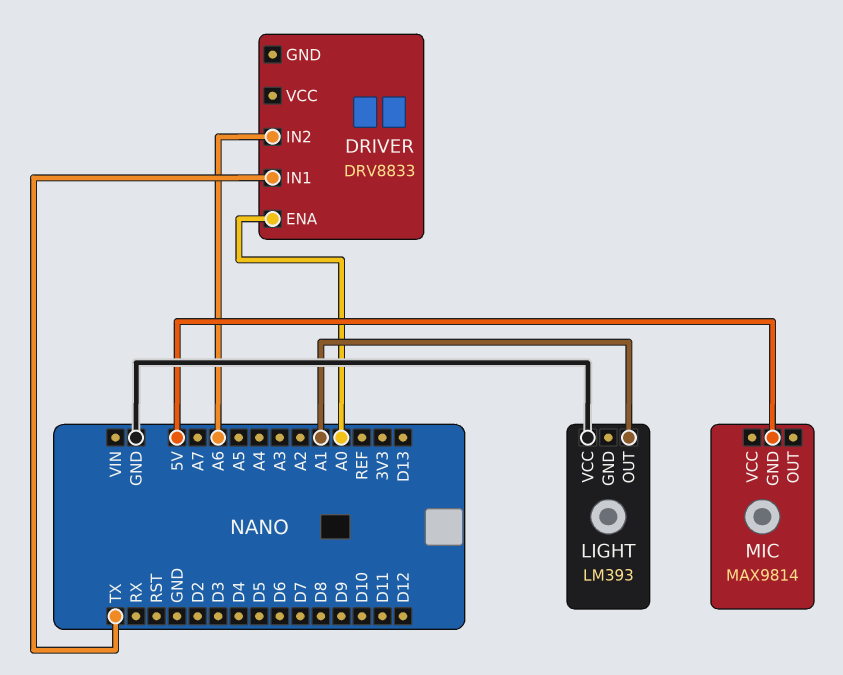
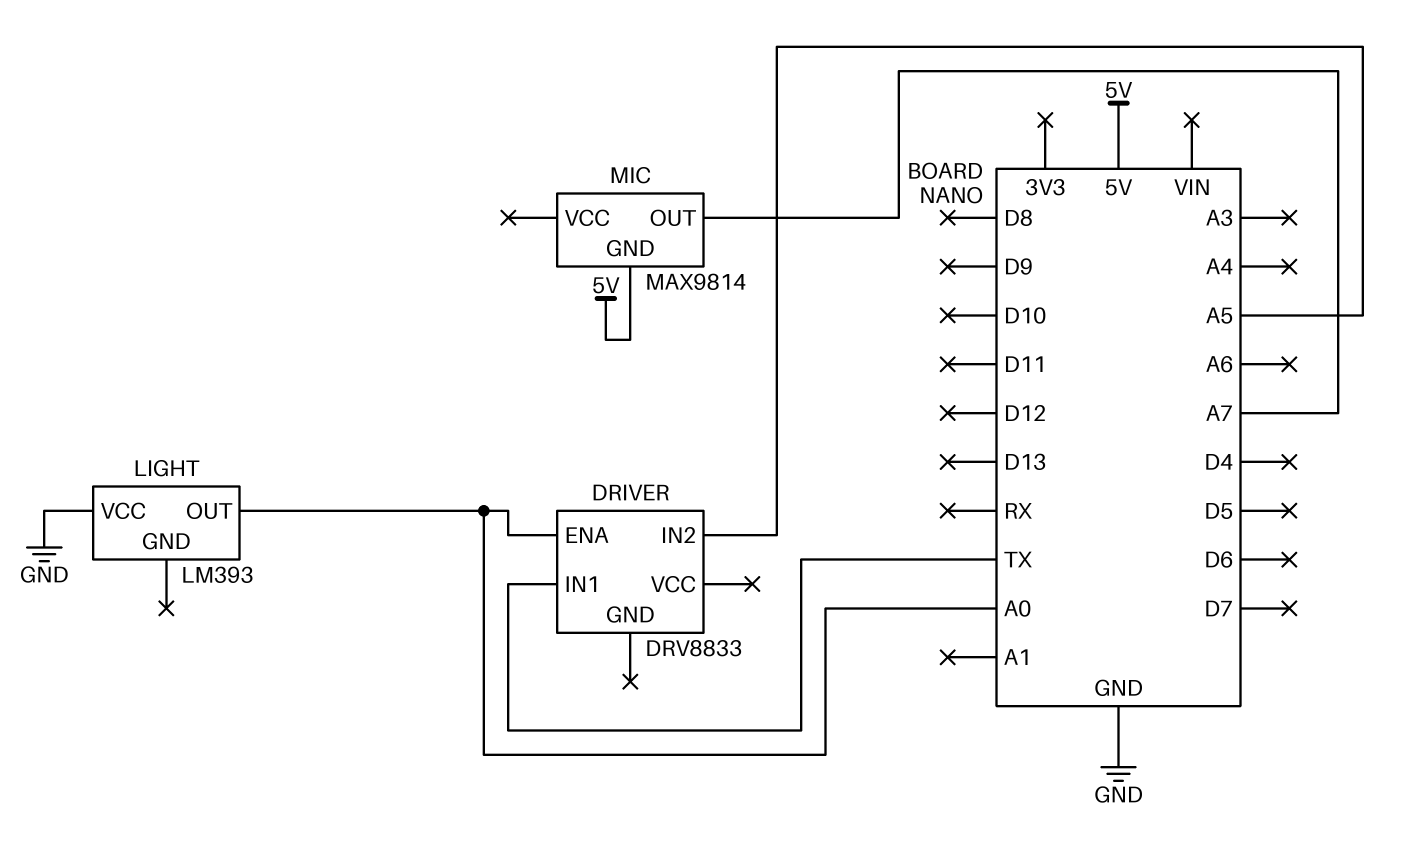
DRIVER pin IN2: A6 -> A5
LIGHT pin OUT: A1 -> A0
MIC pin OUT: none -> A7

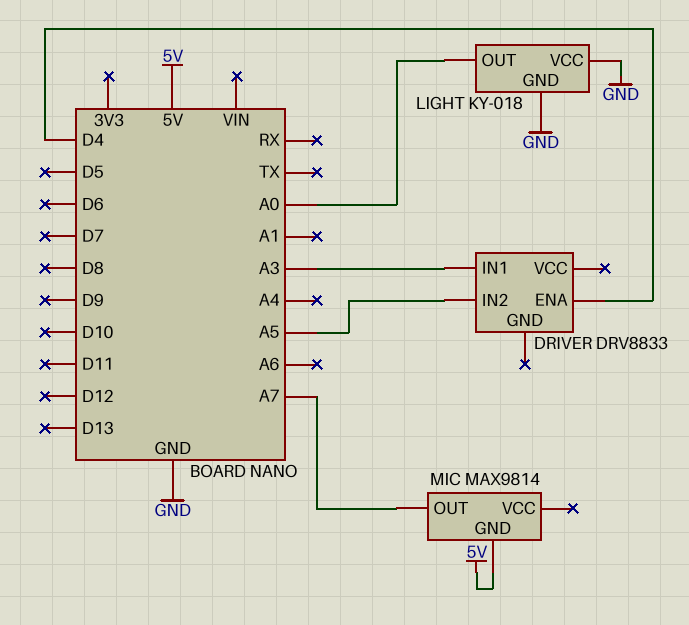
DRIVER pin ENA: A0 -> D4
DRIVER pin IN1: TX -> A3
LIGHT: LM393 -> KY-018
LIGHT pin GND: none -> GND

